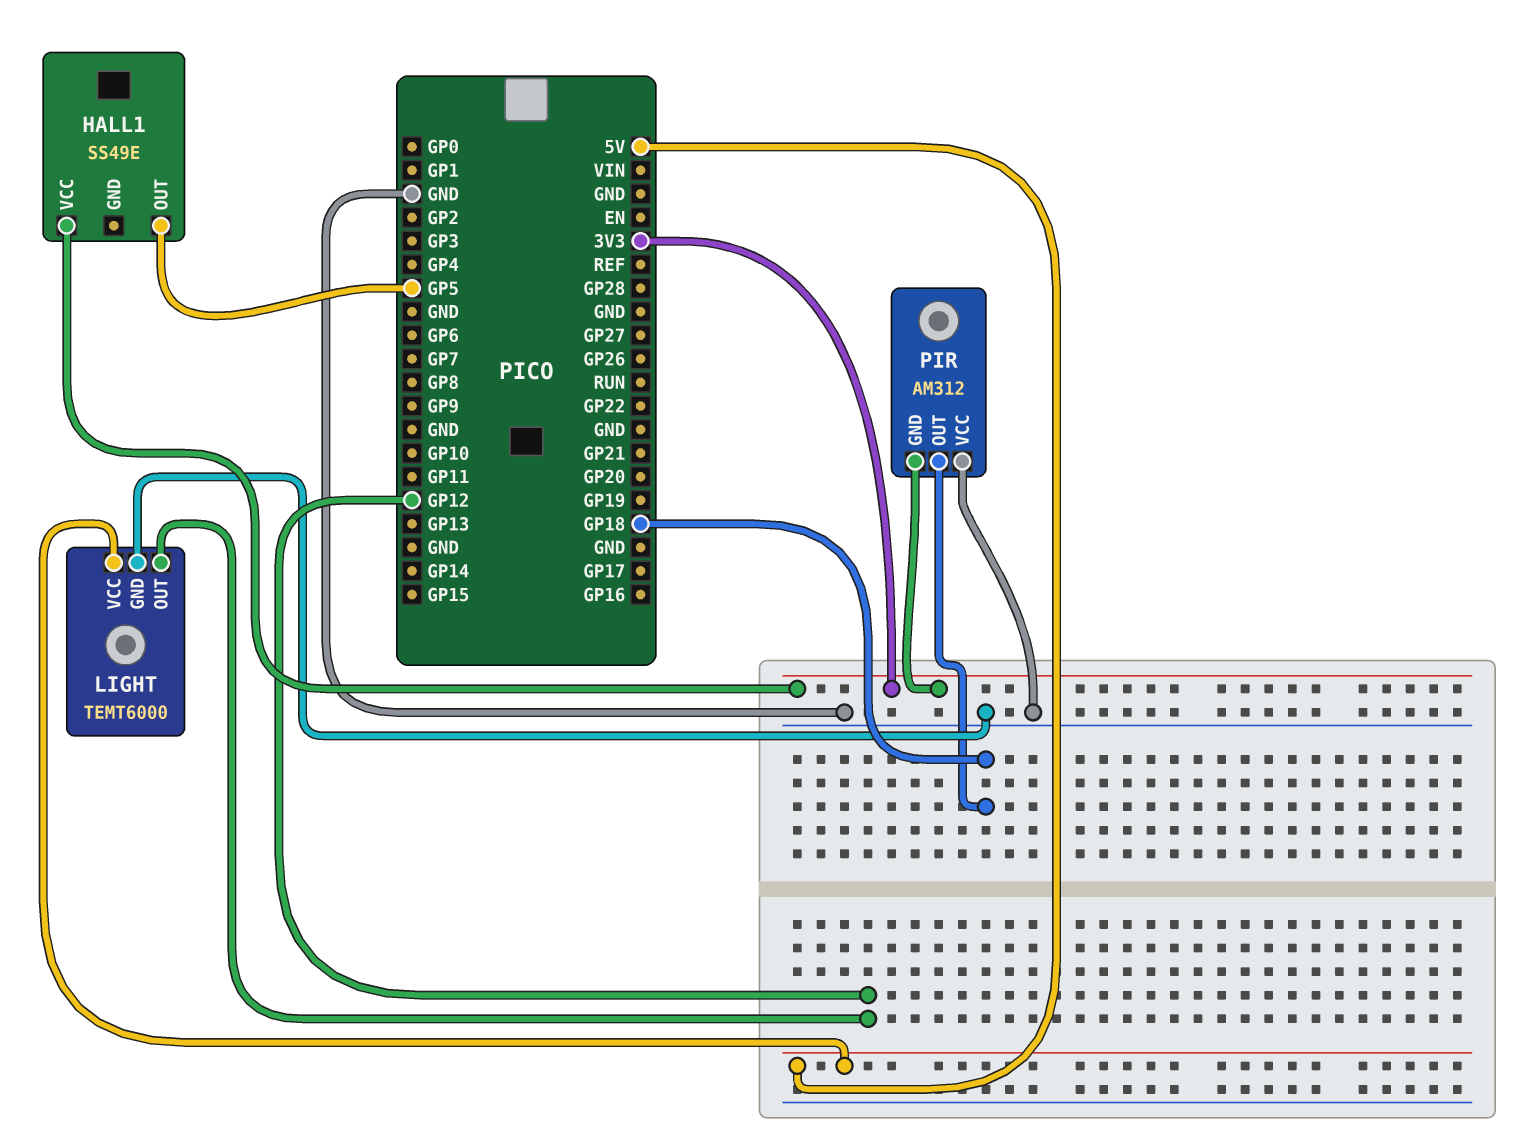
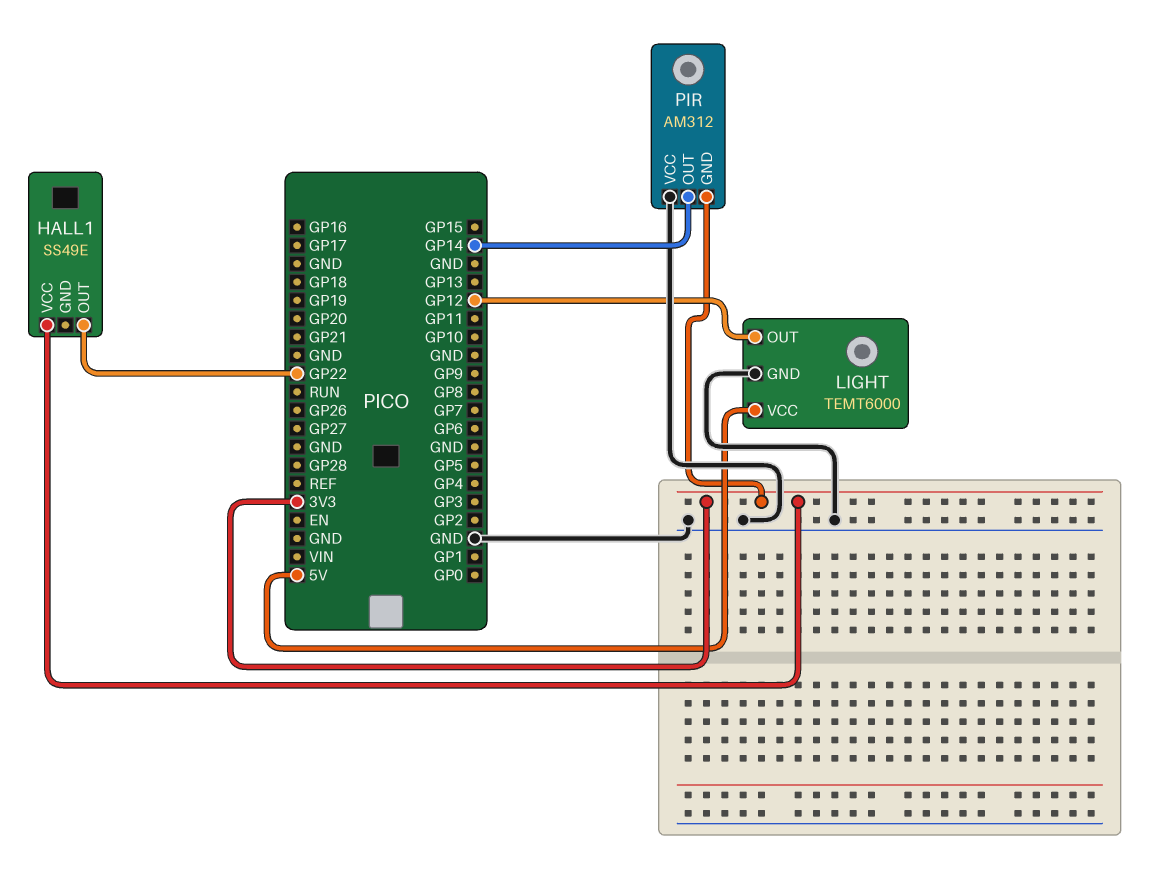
HALL1 pin OUT: GP5 -> GP22
PIR pin OUT: GP18 -> GP14

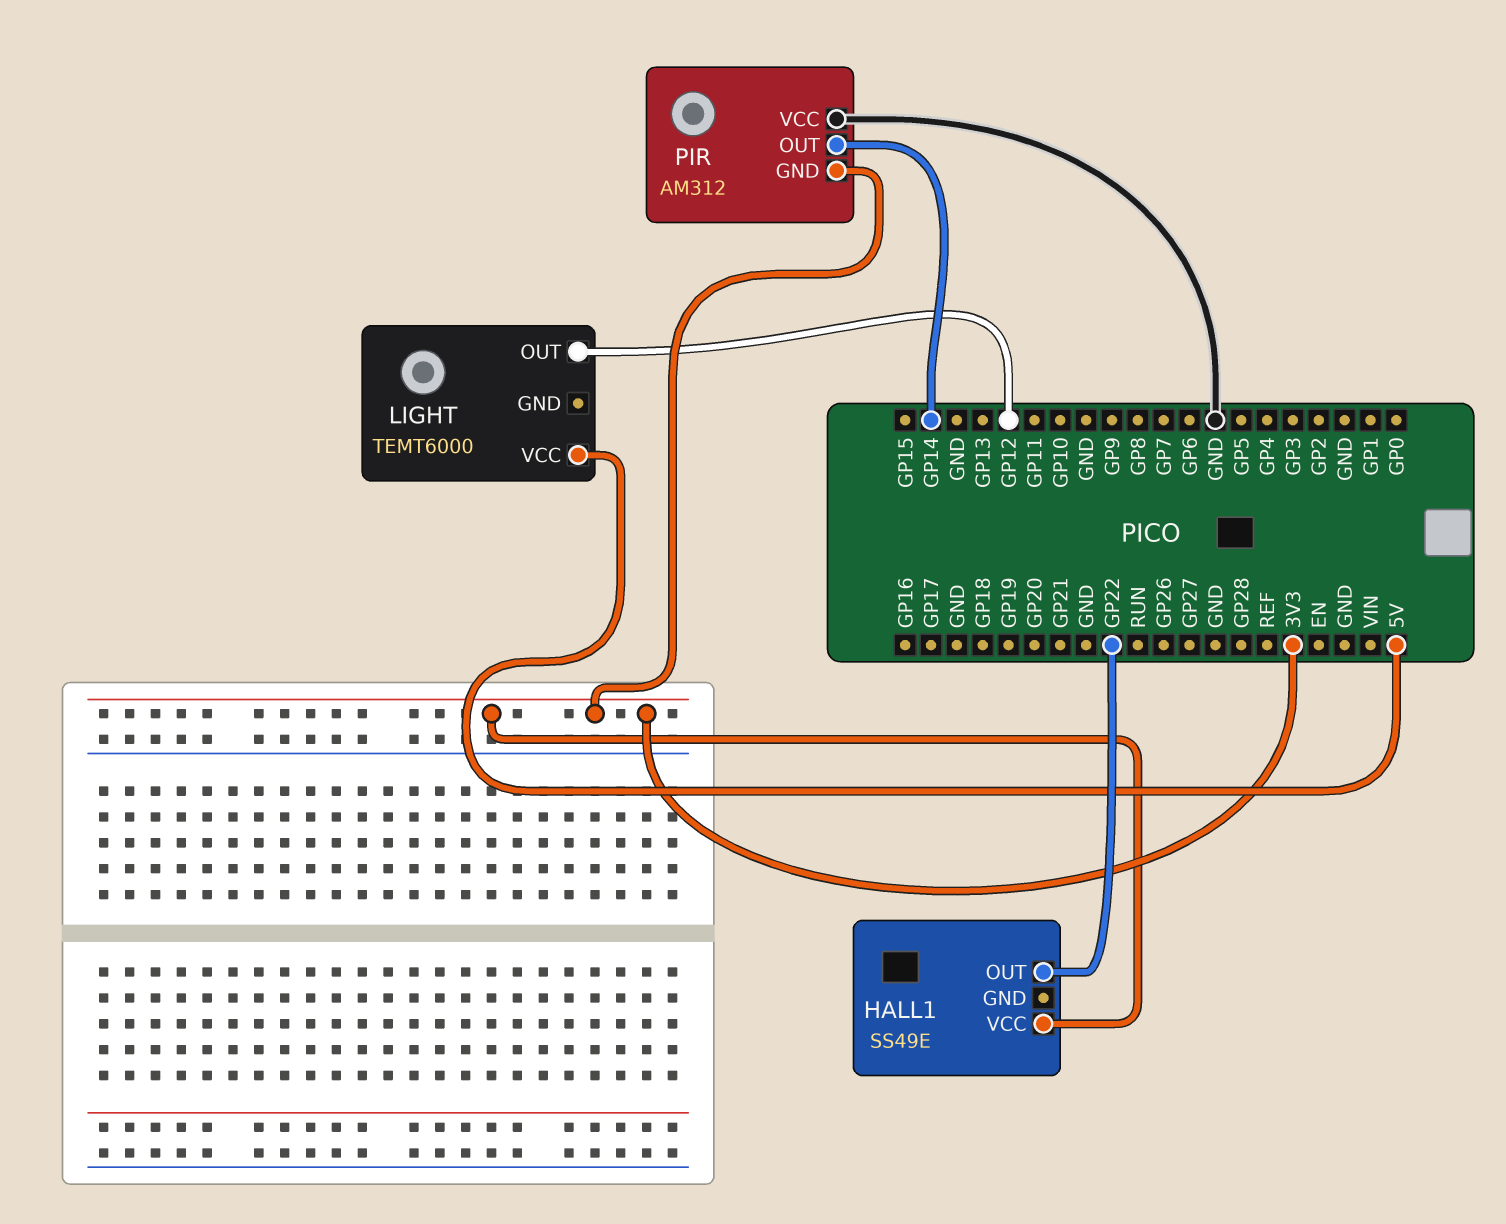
LIGHT pin GND: GND -> none

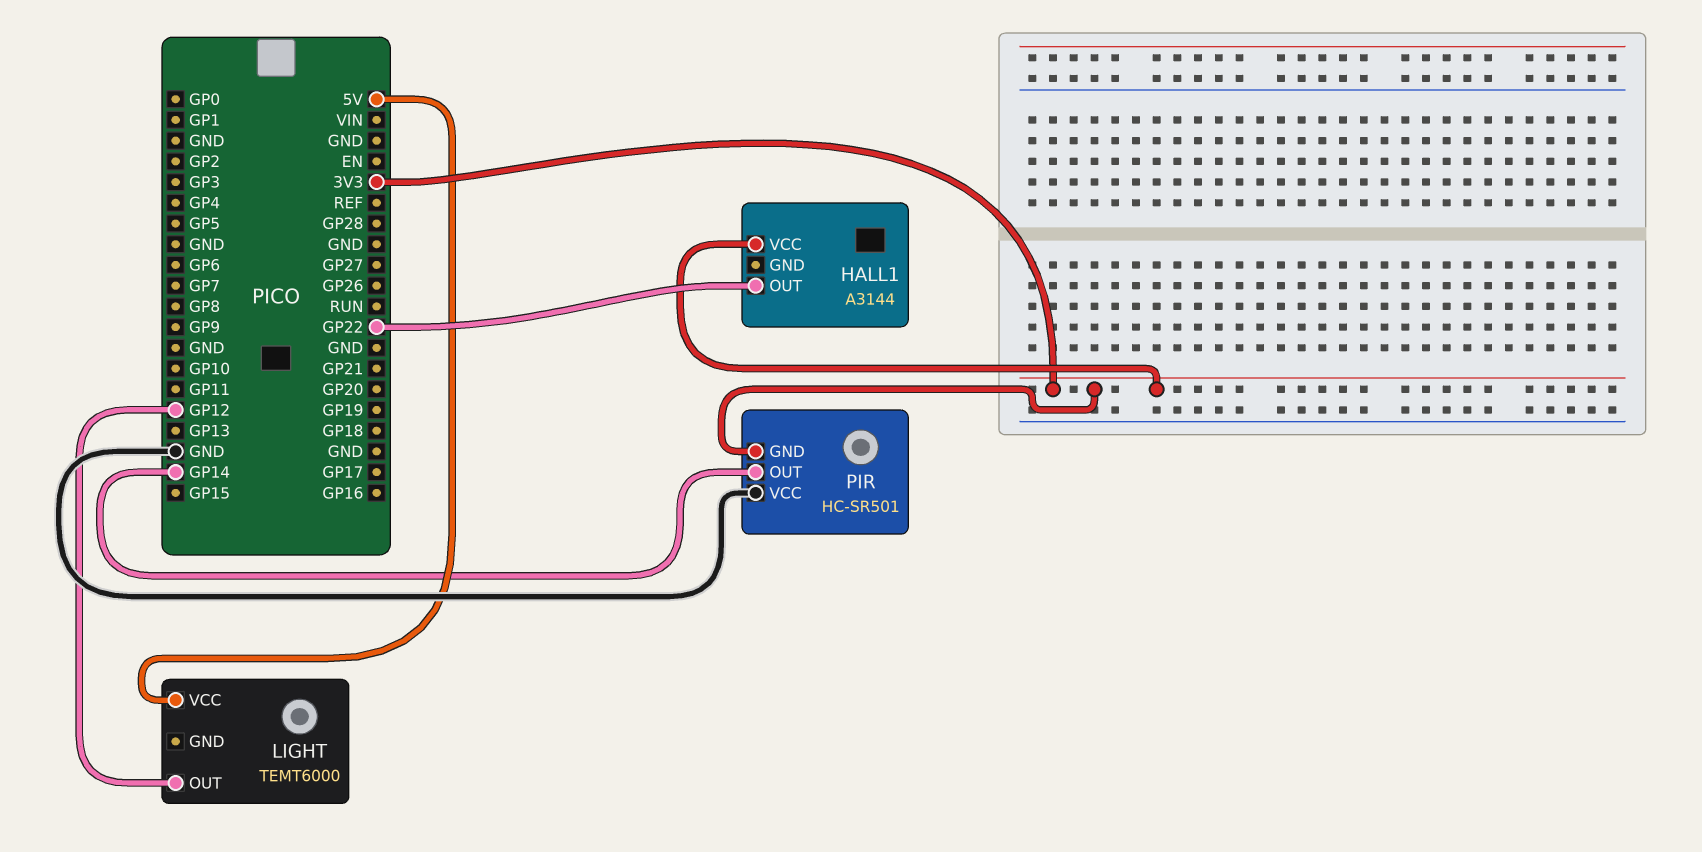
HALL1: SS49E -> A3144
PIR: AM312 -> HC-SR501

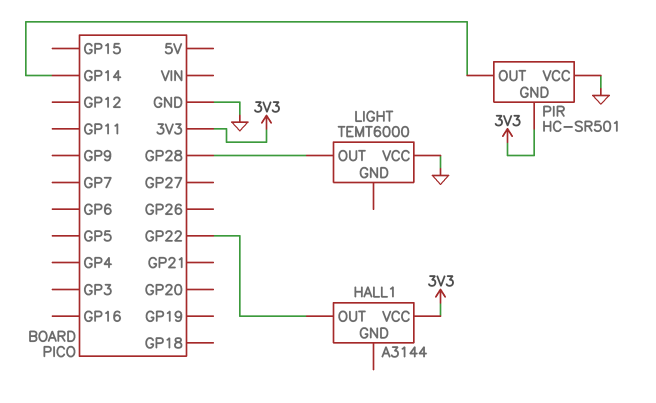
LIGHT pin OUT: GP12 -> GP28
LIGHT pin VCC: 5V -> GND

